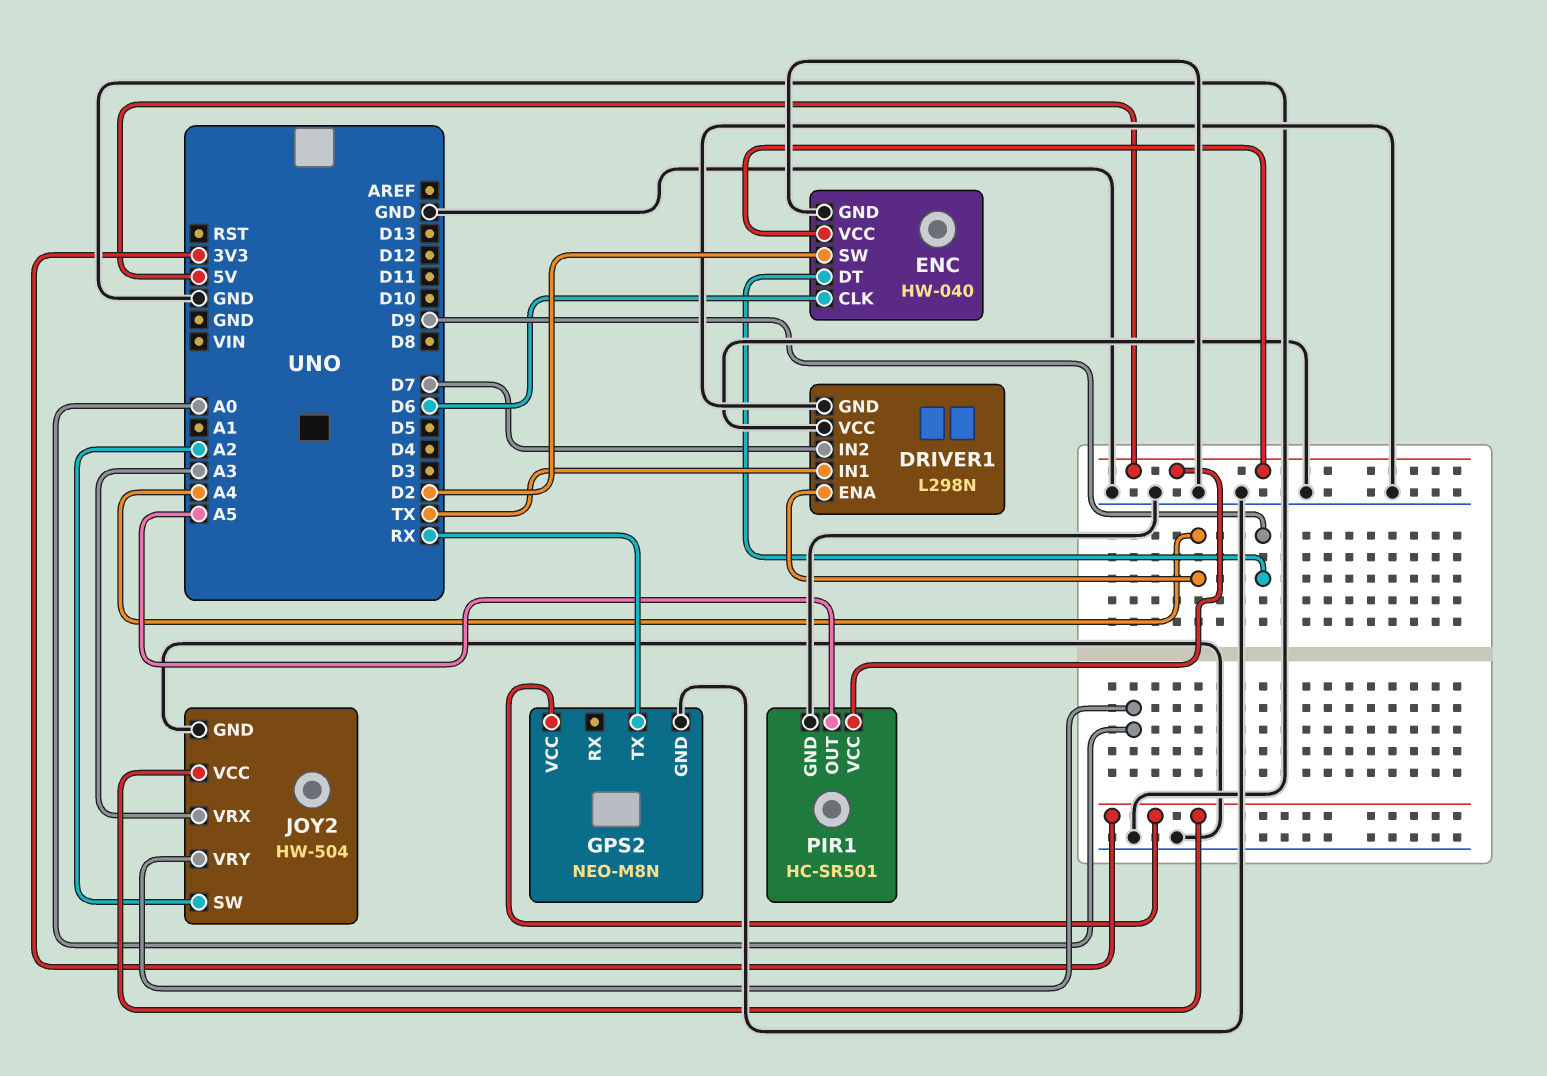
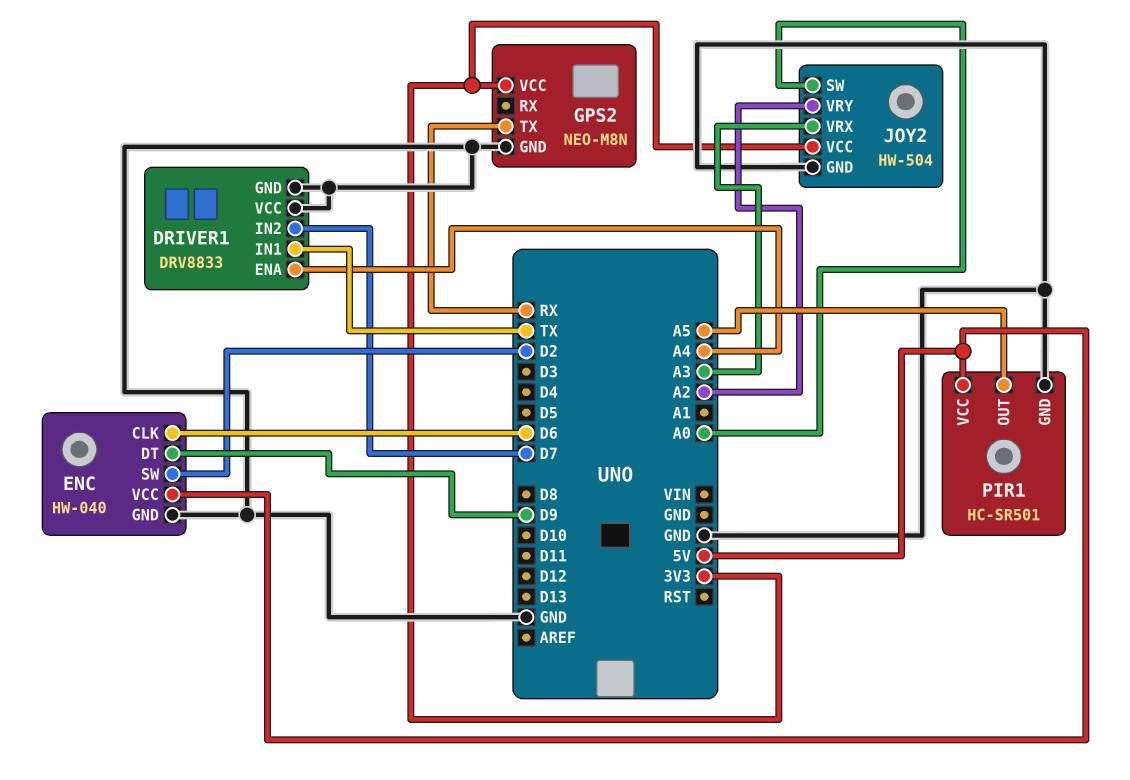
DRIVER1: L298N -> DRV8833
JOY2 pin SW: A2 -> A0
JOY2 pin VRY: A0 -> A2

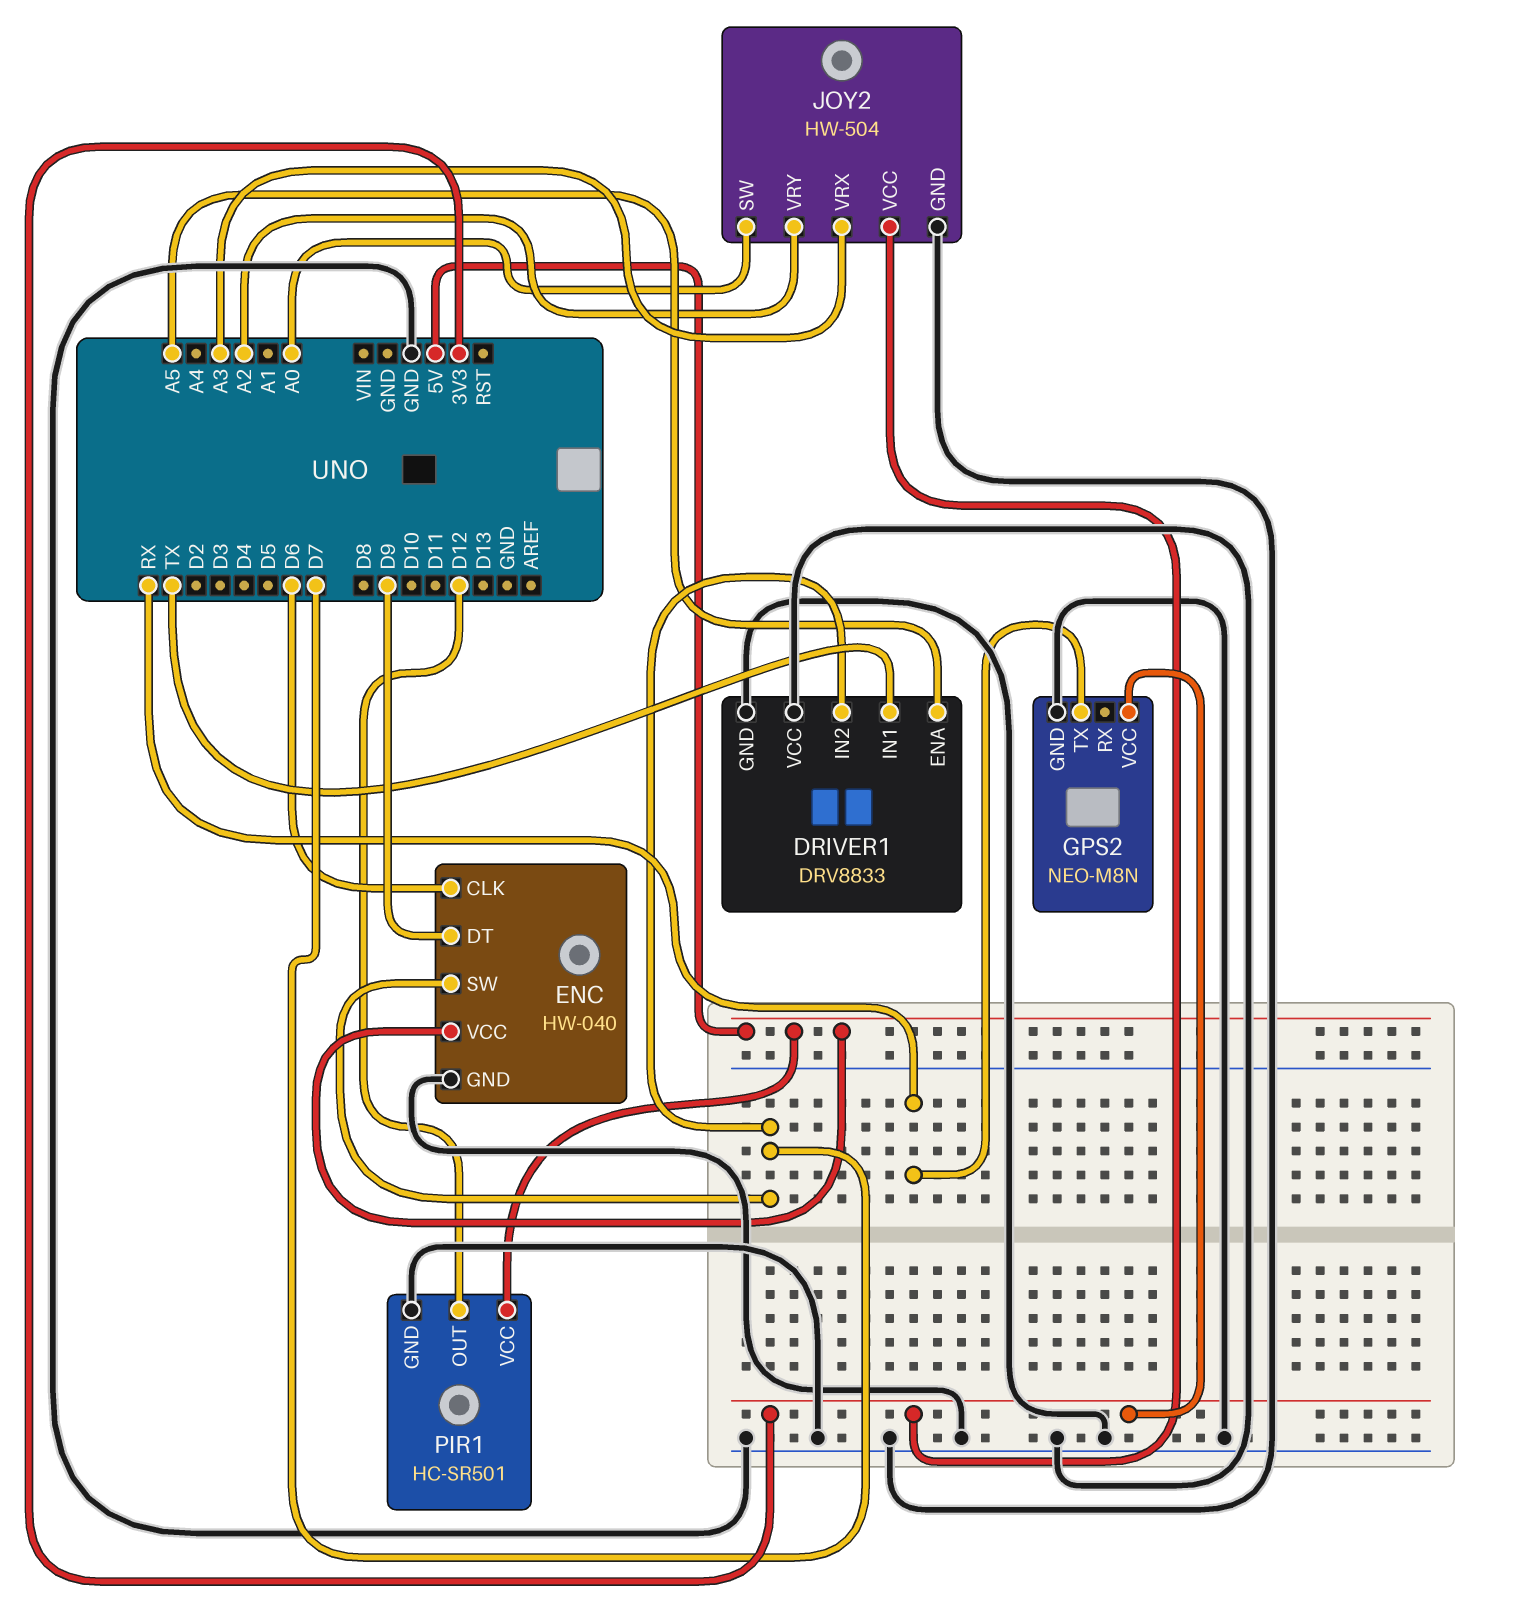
DRIVER1 pin ENA: A4 -> A5
ENC pin SW: D2 -> D7
PIR1 pin OUT: A5 -> D12

